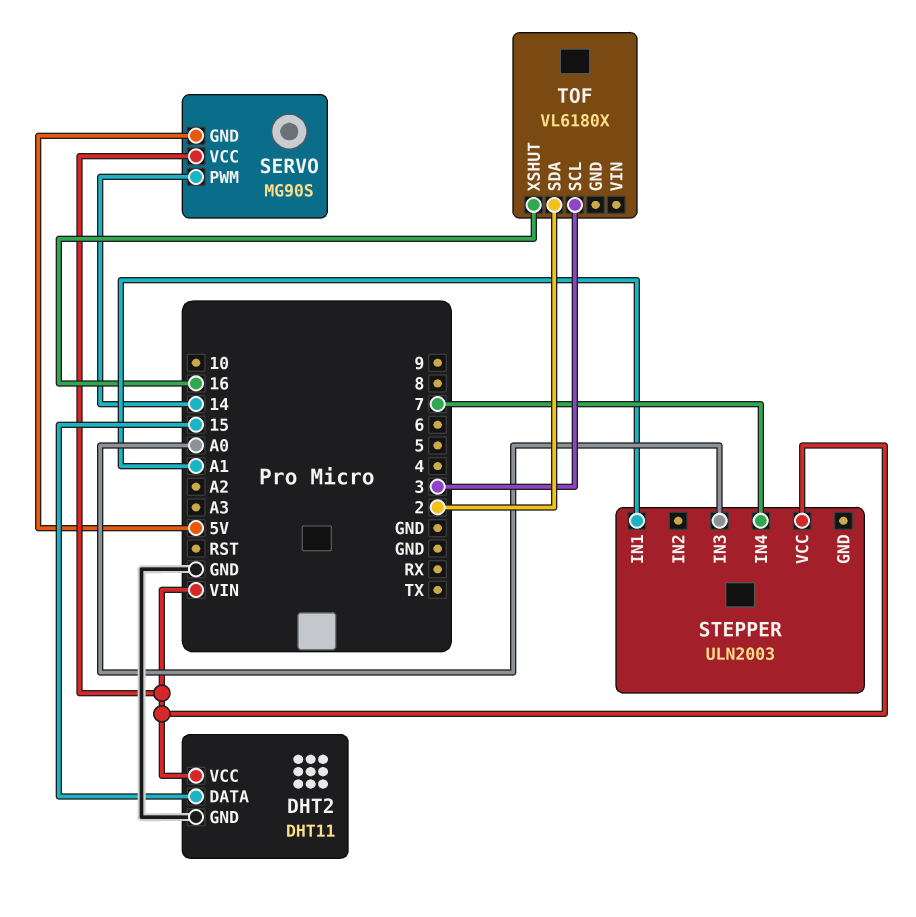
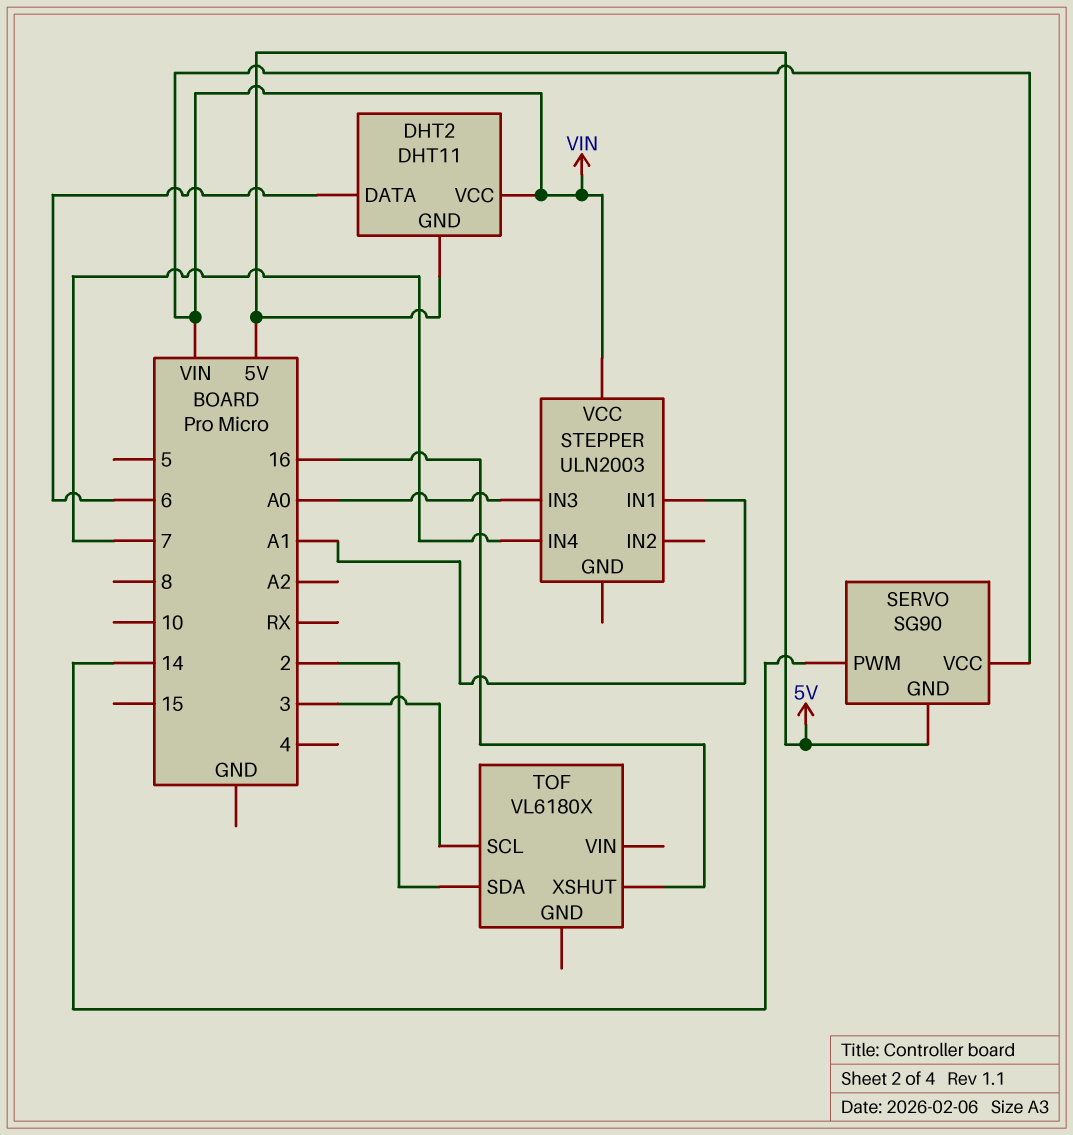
DHT2 pin DATA: 15 -> 6
DHT2 pin GND: GND -> 5V
SERVO: MG90S -> SG90

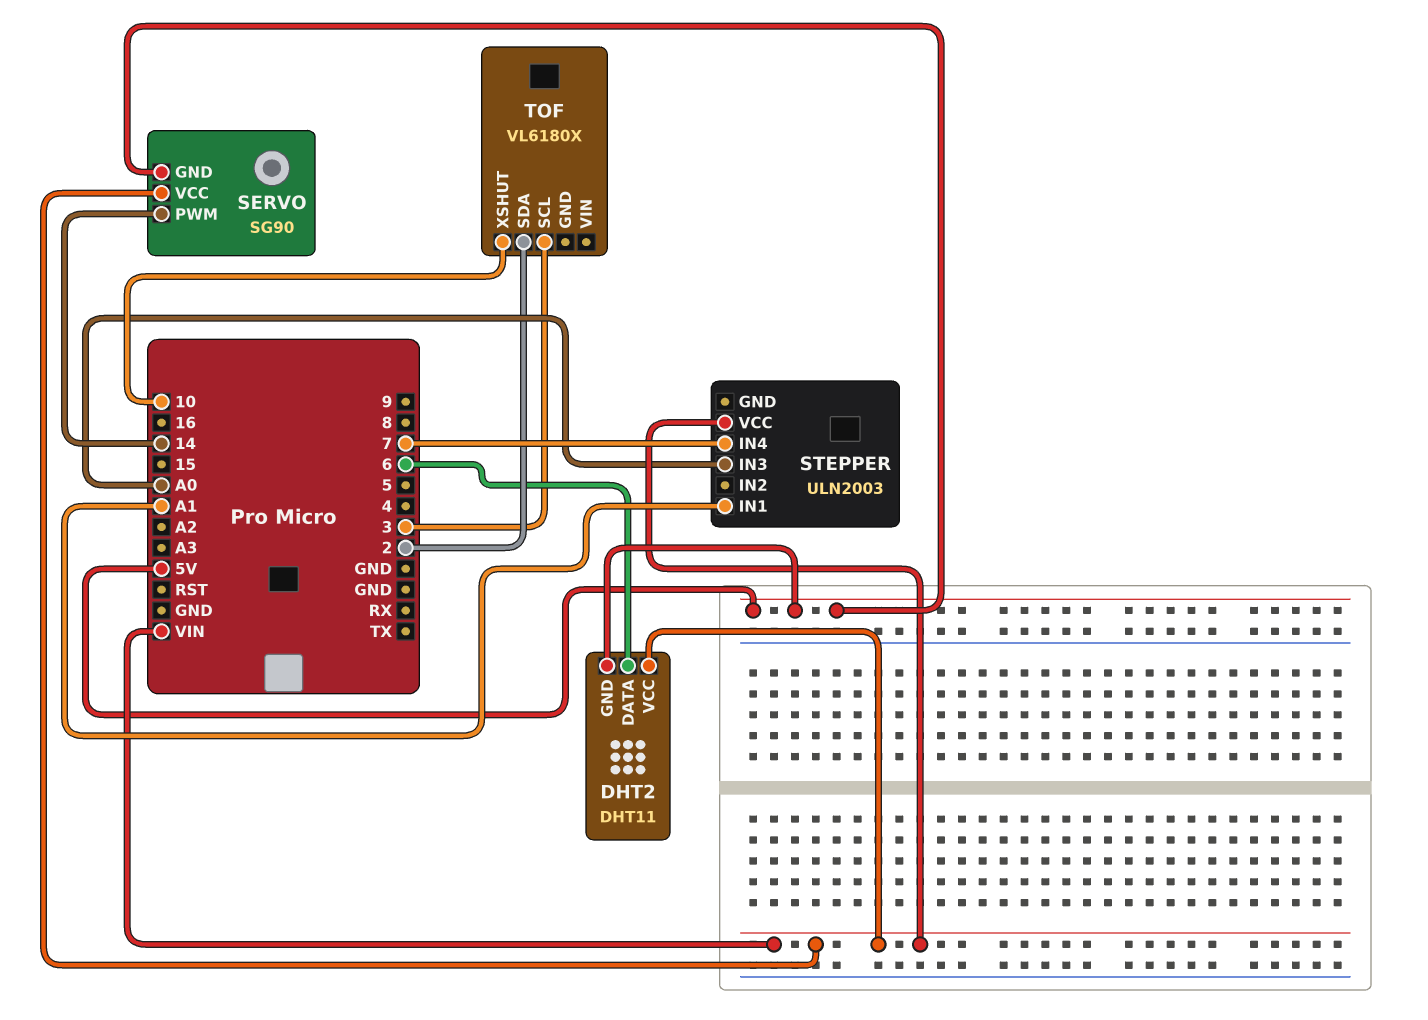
TOF pin XSHUT: 16 -> 10

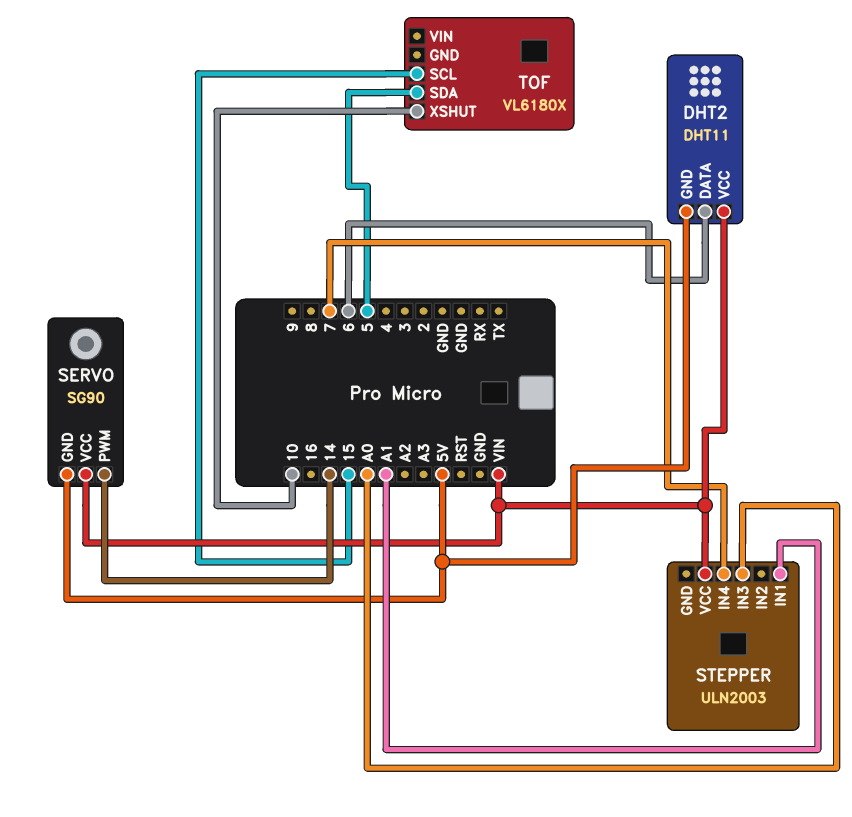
TOF pin SCL: 3 -> 15
TOF pin SDA: 2 -> 5

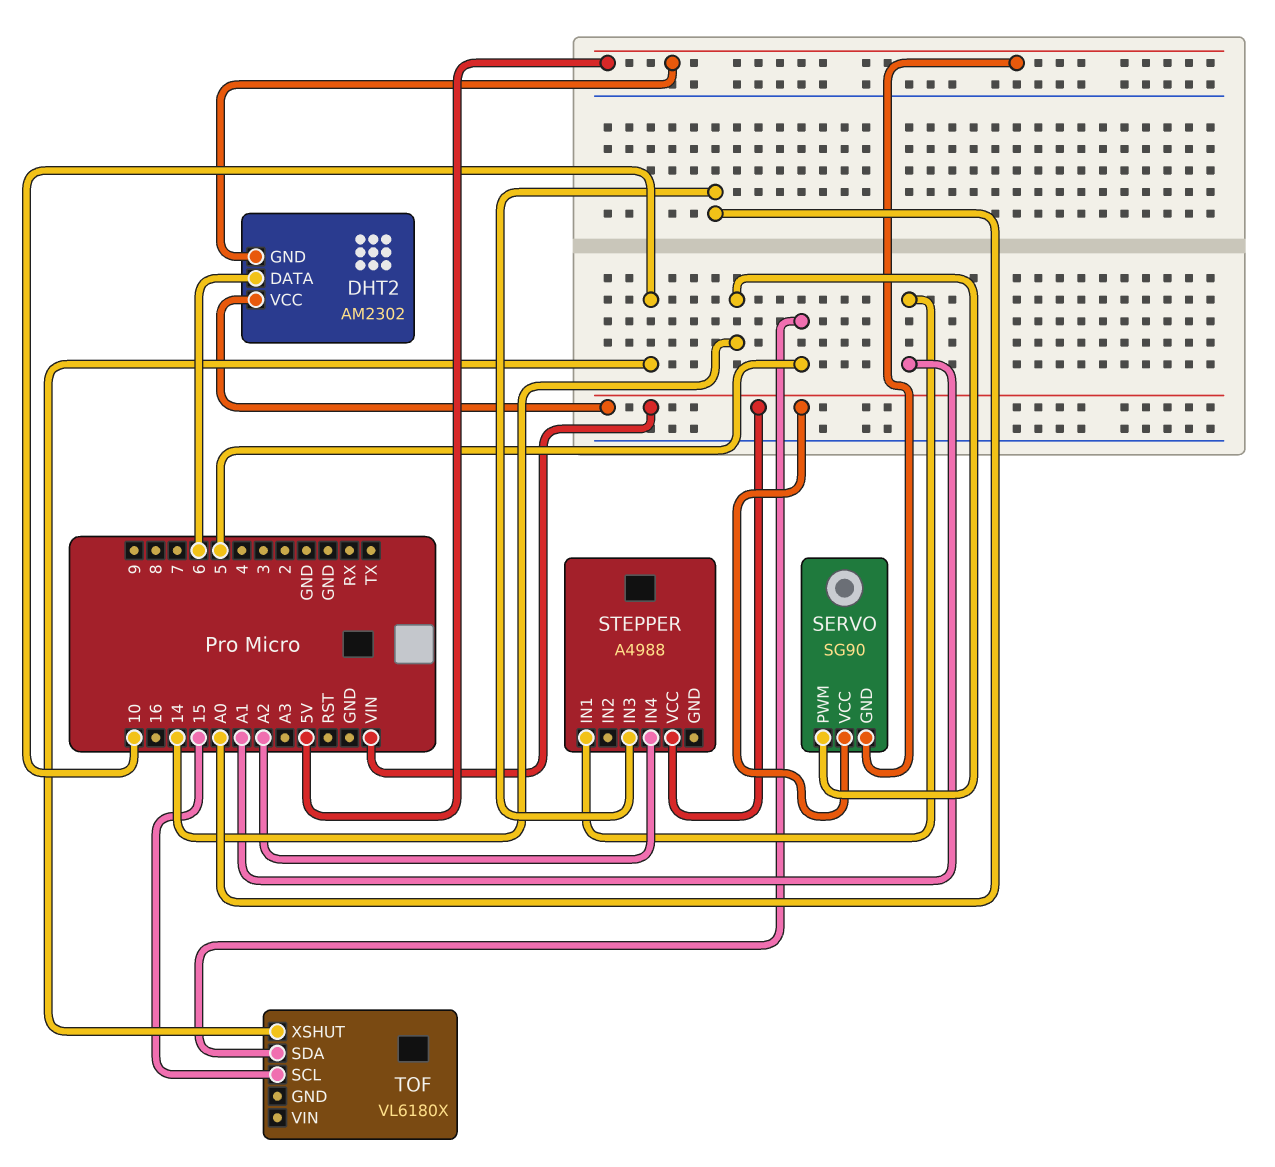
DHT2: DHT11 -> AM2302
STEPPER: ULN2003 -> A4988
STEPPER pin IN4: 7 -> A2

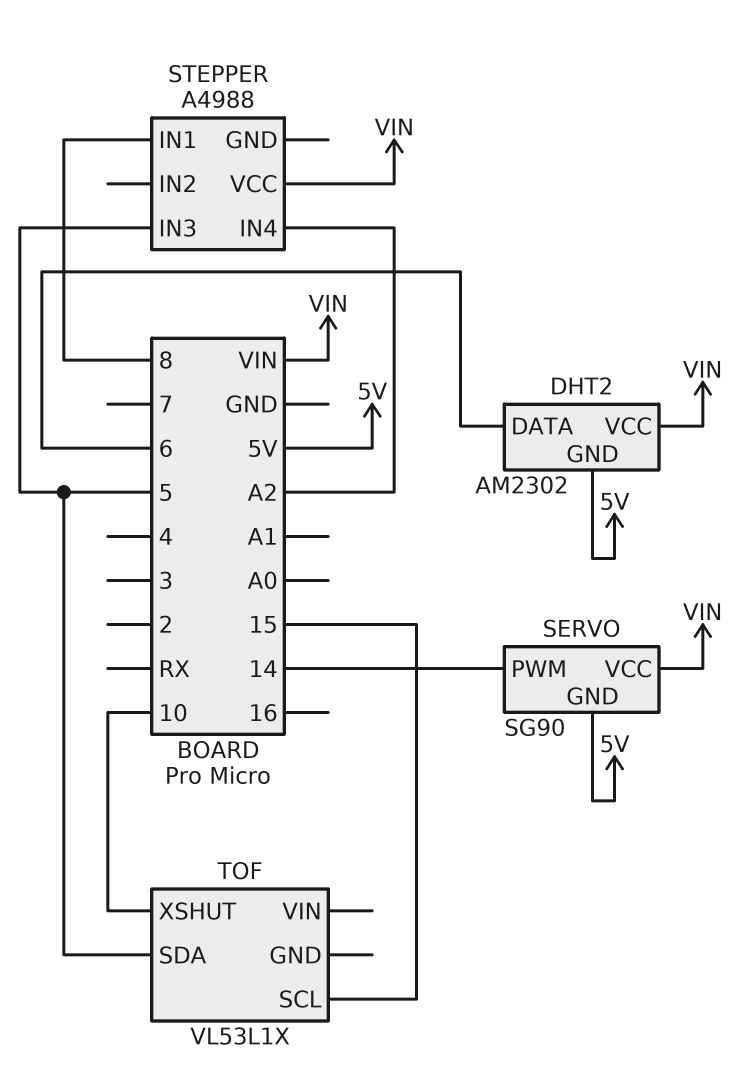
STEPPER pin IN1: A1 -> 8
STEPPER pin IN3: A0 -> 5
TOF: VL6180X -> VL53L1X

